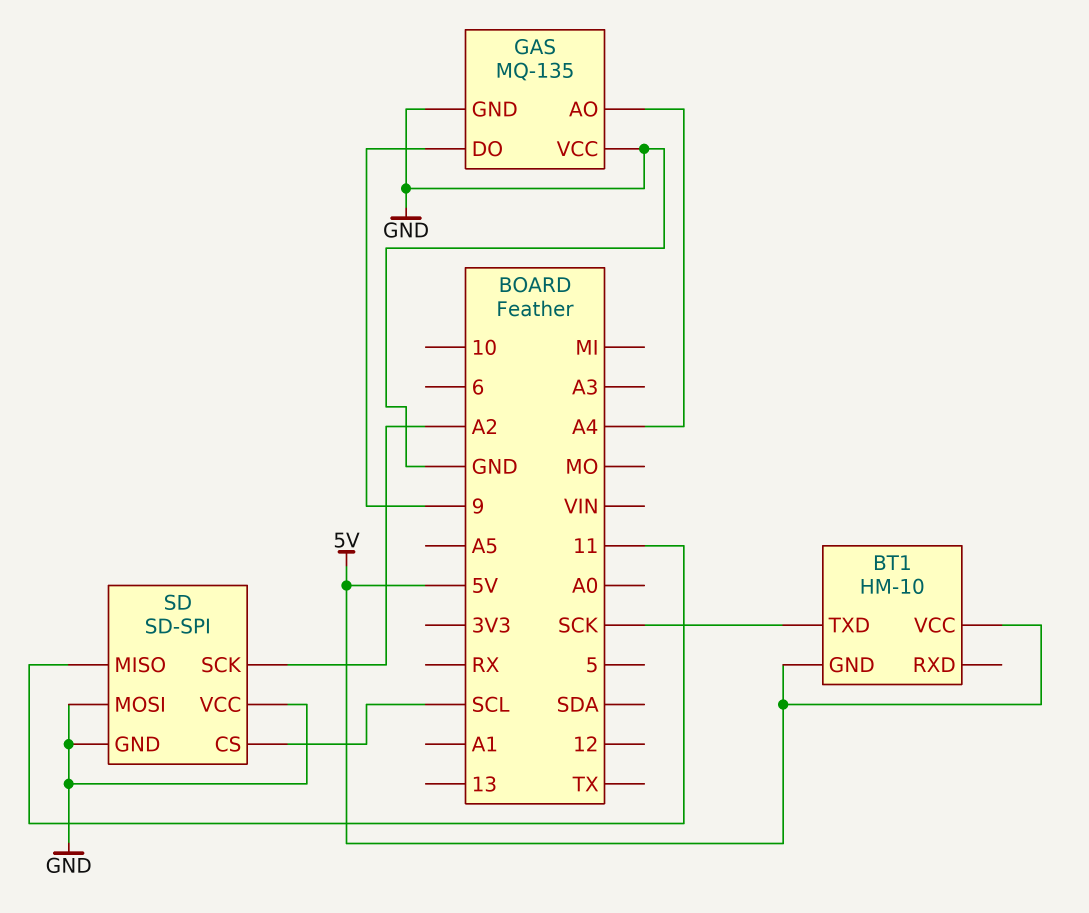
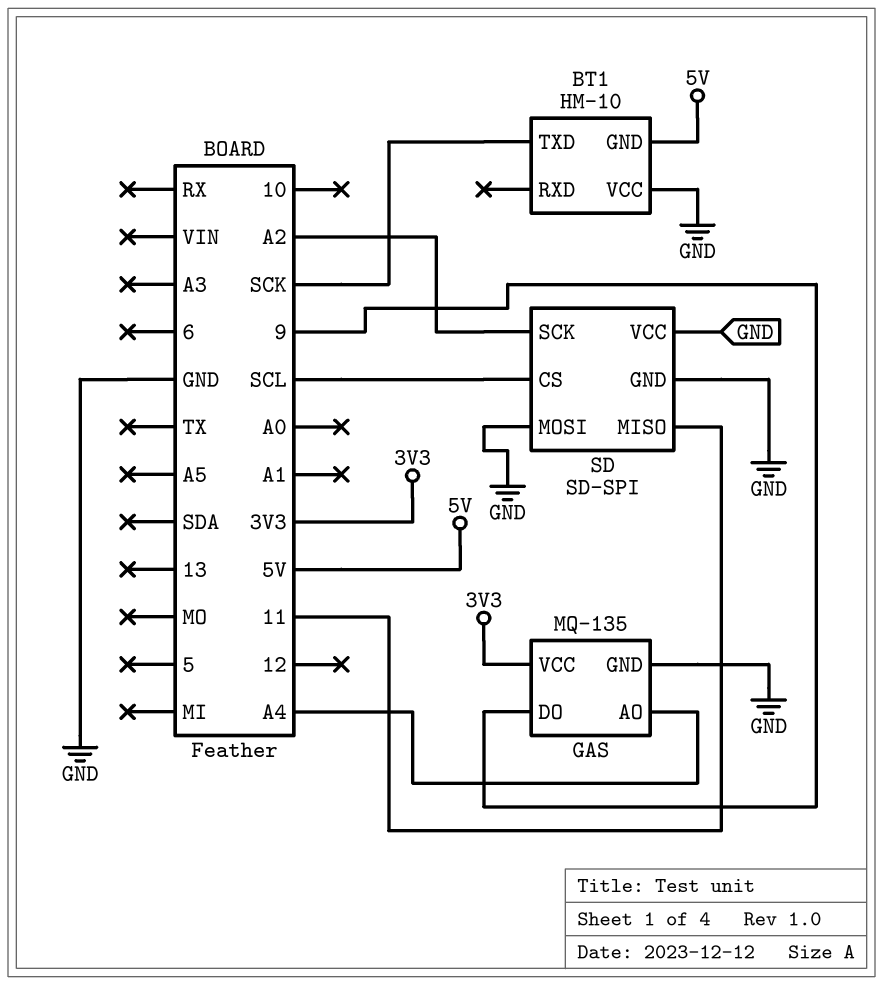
BT1 pin VCC: 5V -> GND
GAS pin VCC: GND -> 3V3

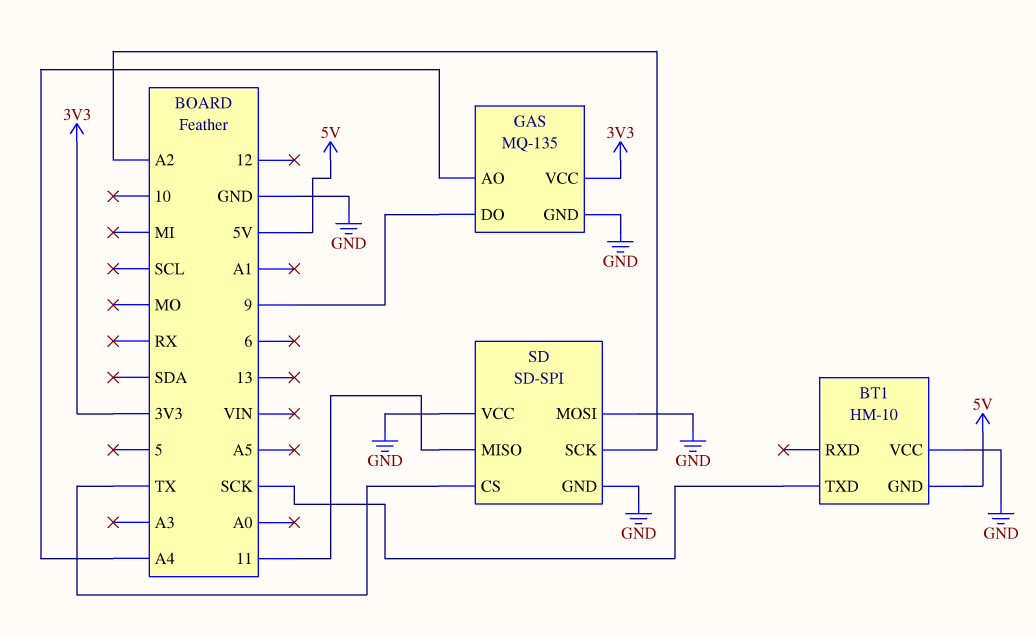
SD pin CS: SCL -> TX

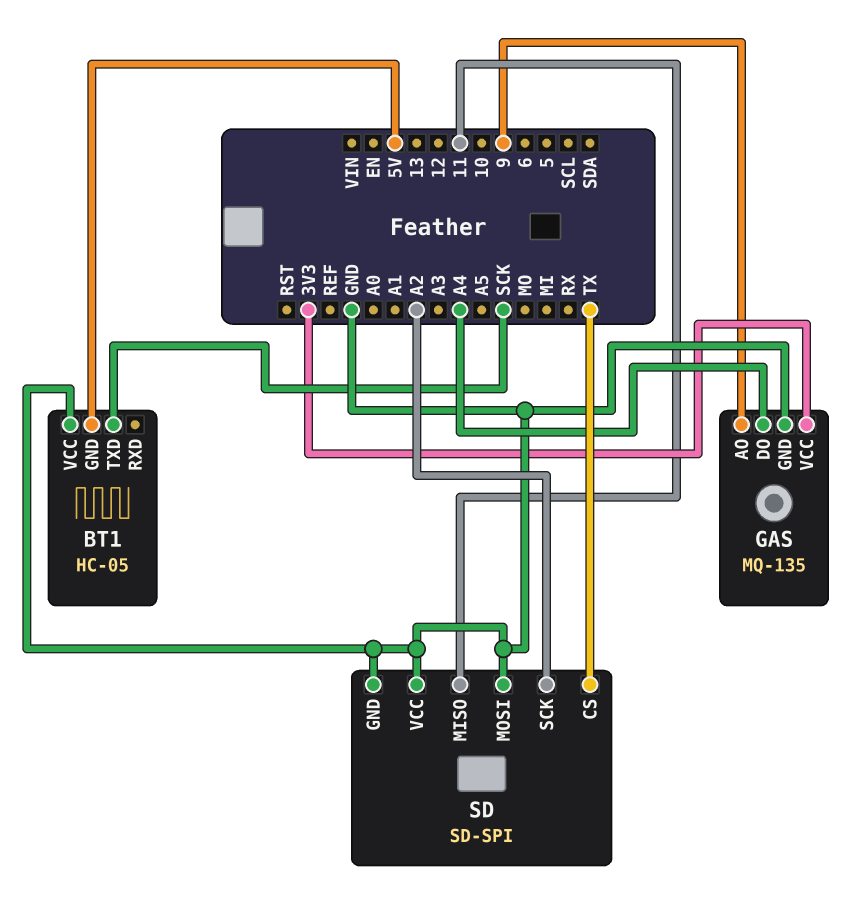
BT1: HM-10 -> HC-05
GAS pin AO: A4 -> 9
GAS pin DO: 9 -> A4

